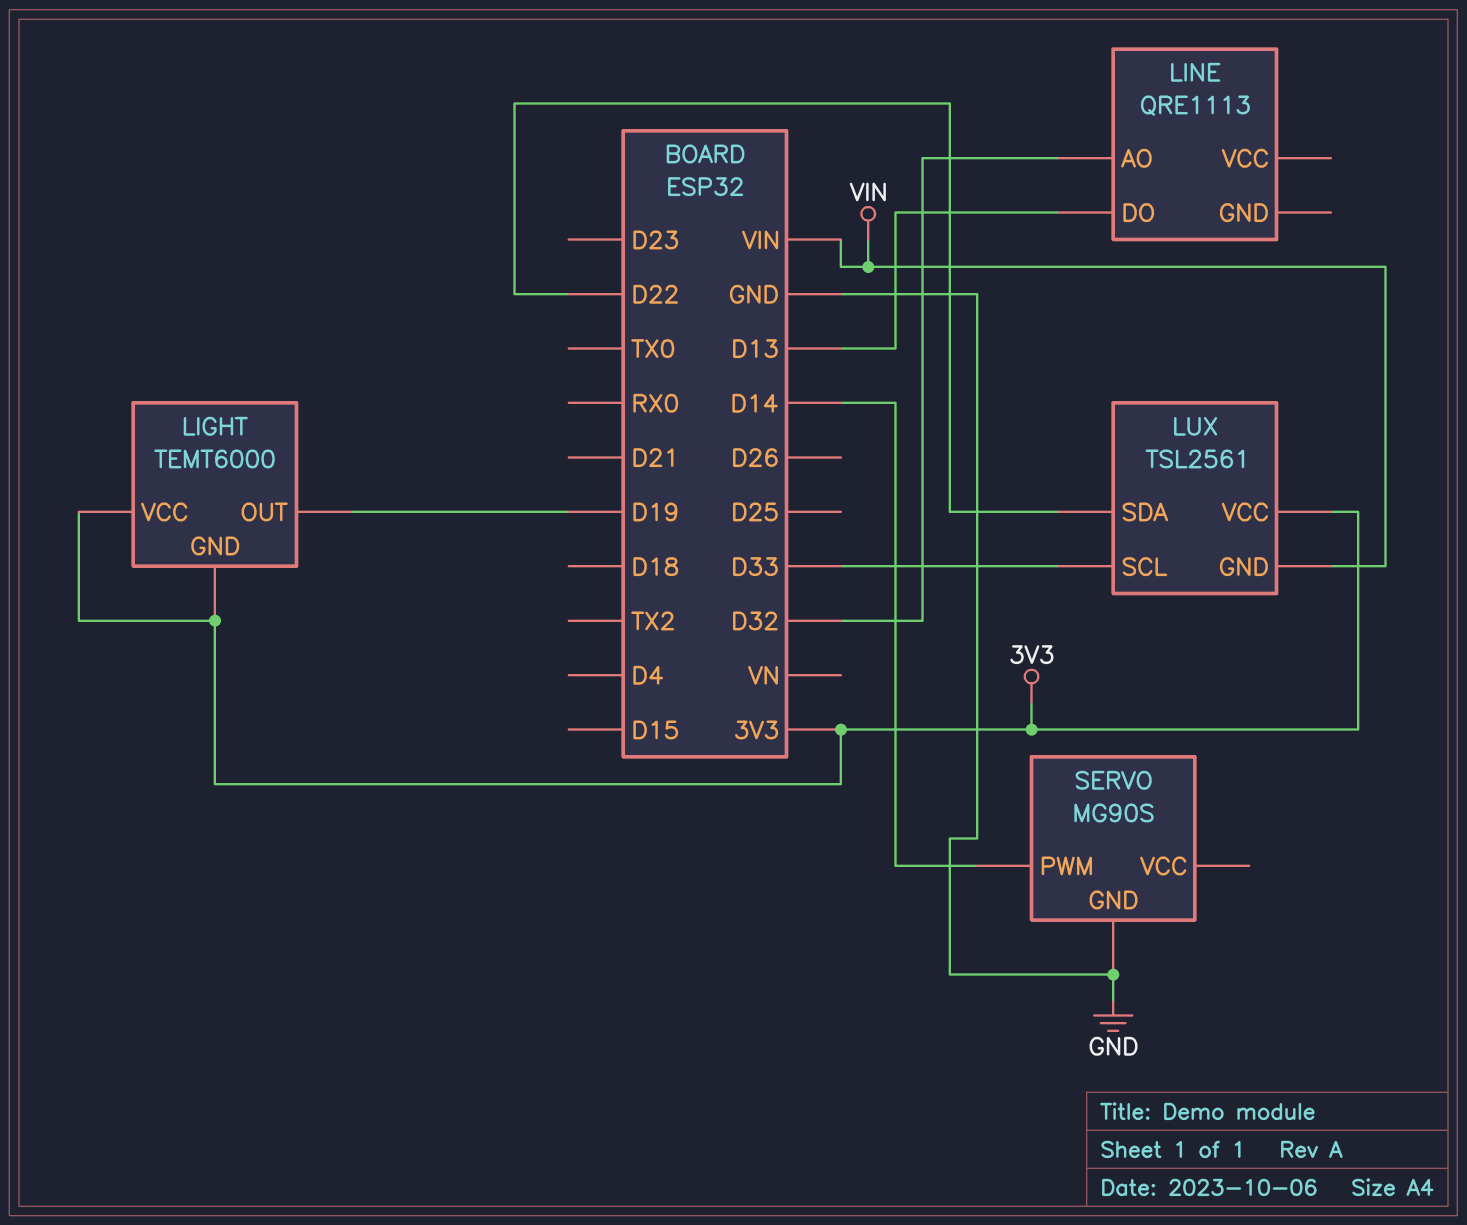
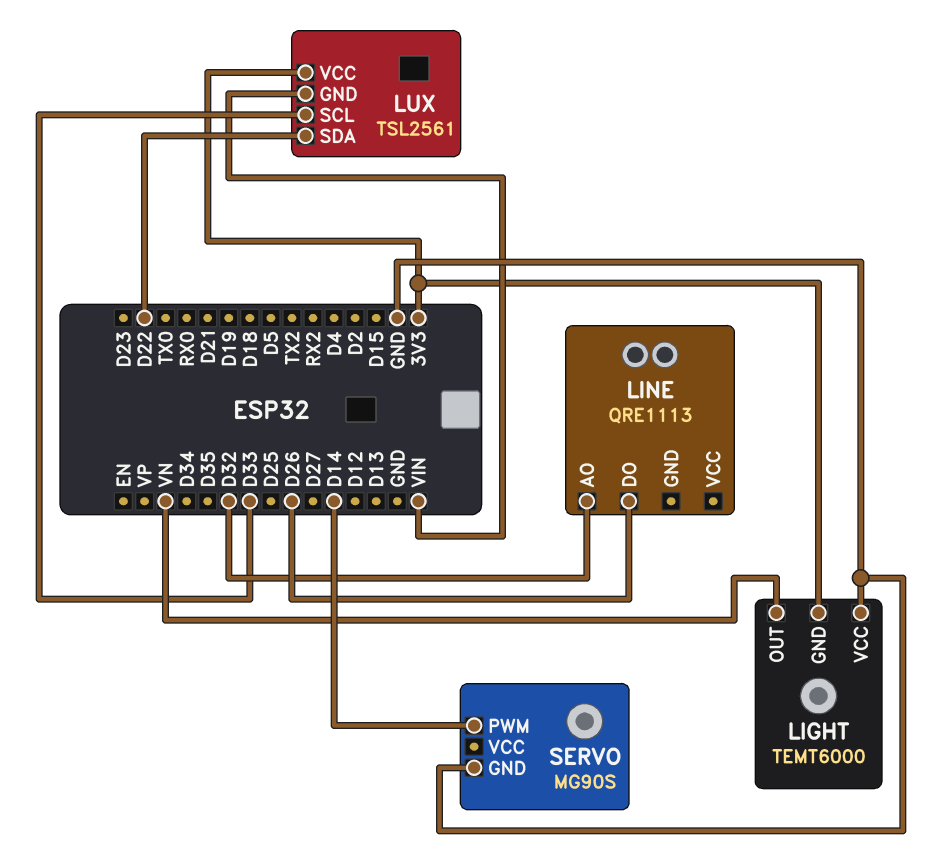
LIGHT pin OUT: D19 -> VN
LIGHT pin VCC: 3V3 -> GND
LINE pin DO: D13 -> D26

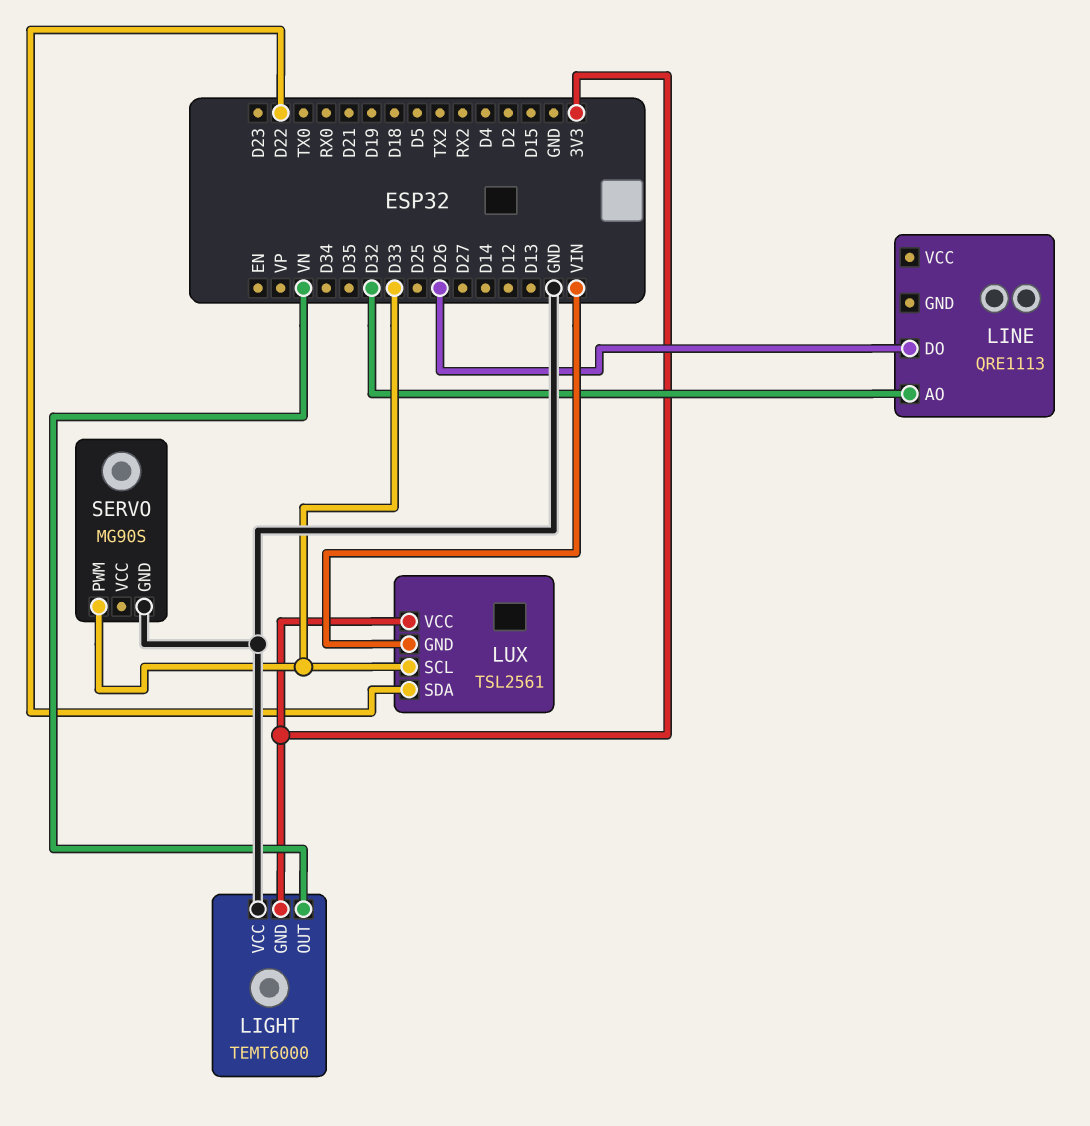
SERVO pin PWM: D14 -> D33

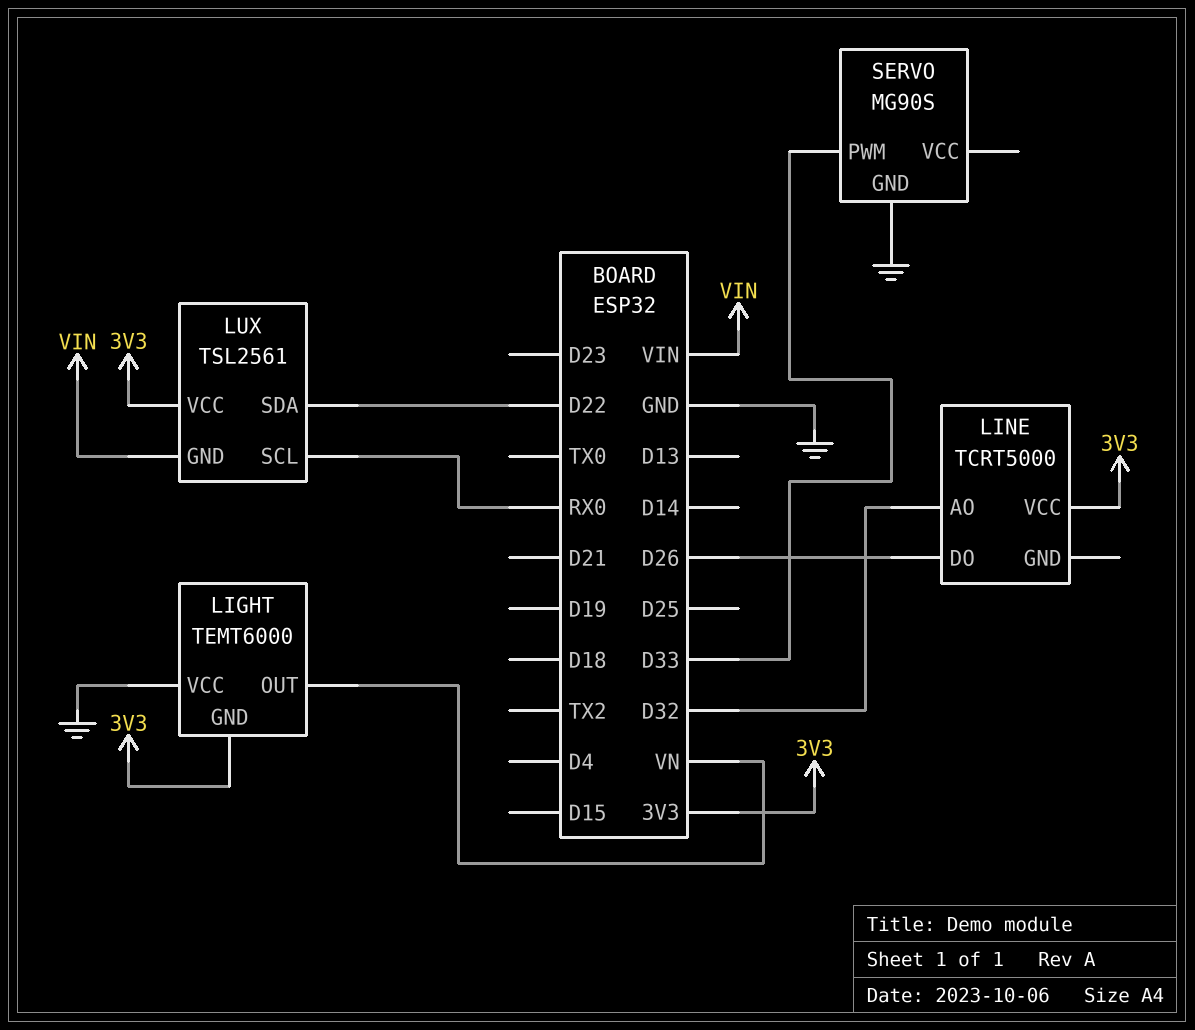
LINE: QRE1113 -> TCRT5000
LINE pin VCC: none -> 3V3
LUX pin SCL: D33 -> RX0

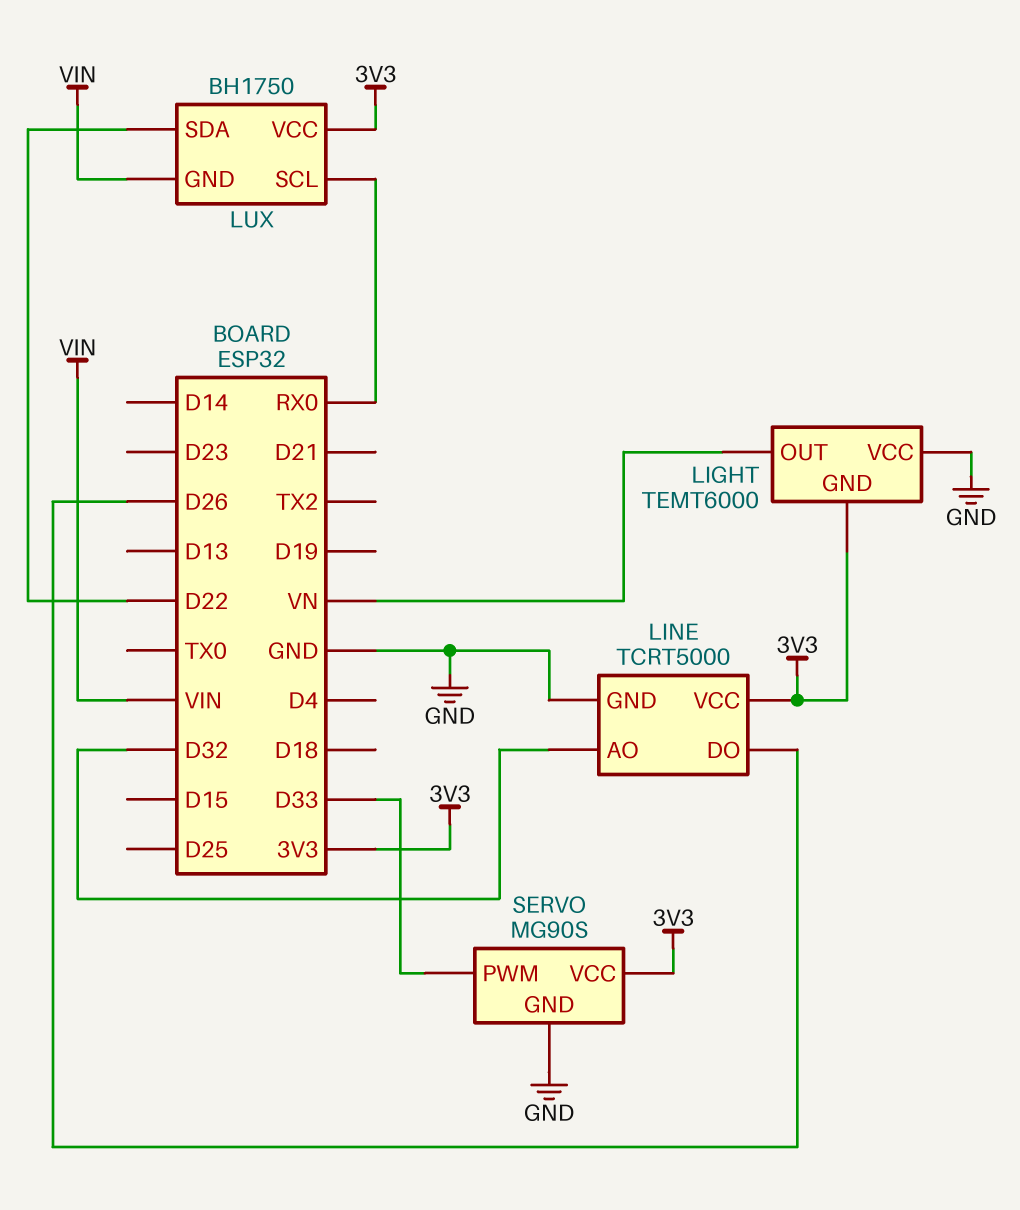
LINE pin GND: none -> GND
LUX: TSL2561 -> BH1750
SERVO pin VCC: none -> 3V3

